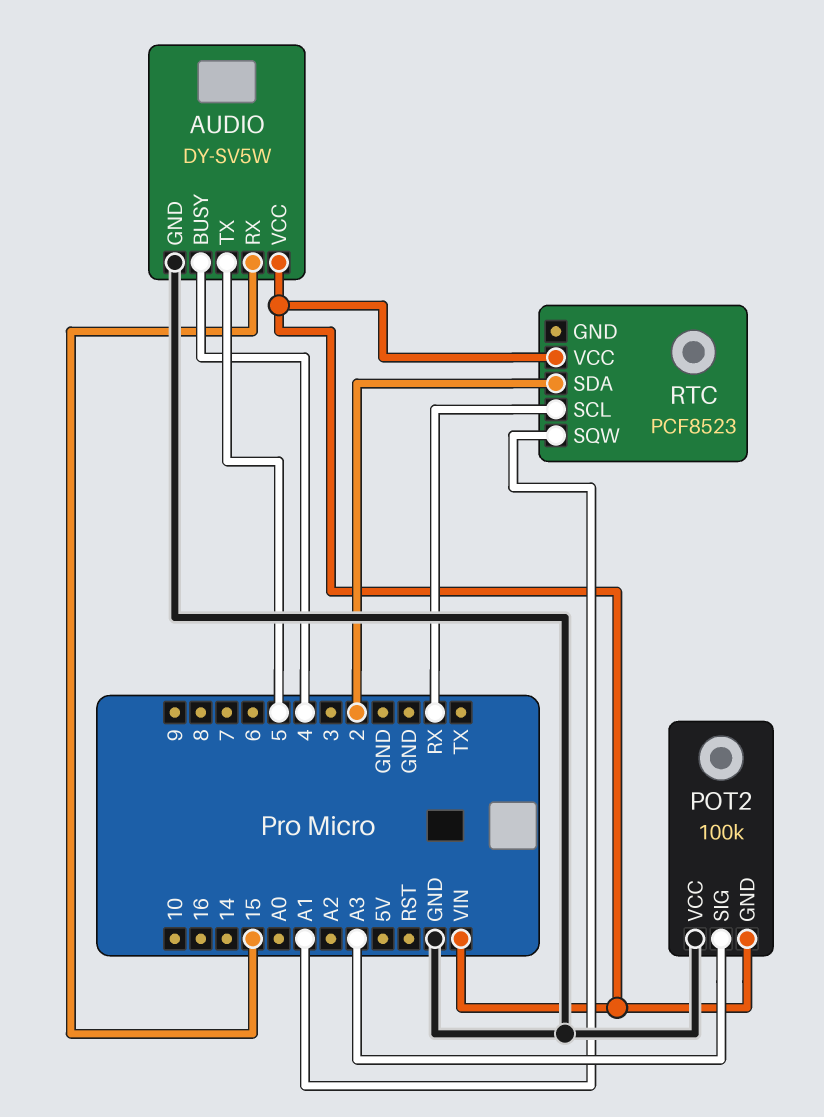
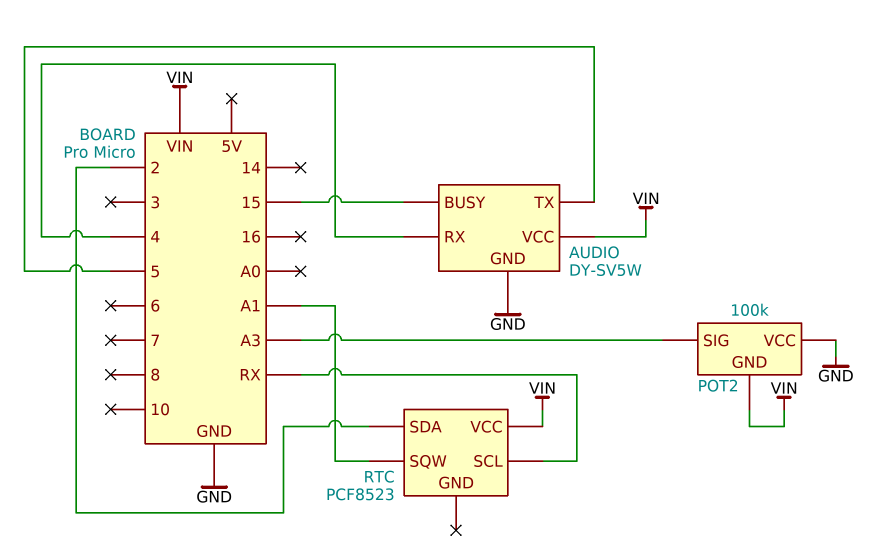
AUDIO pin BUSY: 4 -> 15
AUDIO pin RX: 15 -> 4

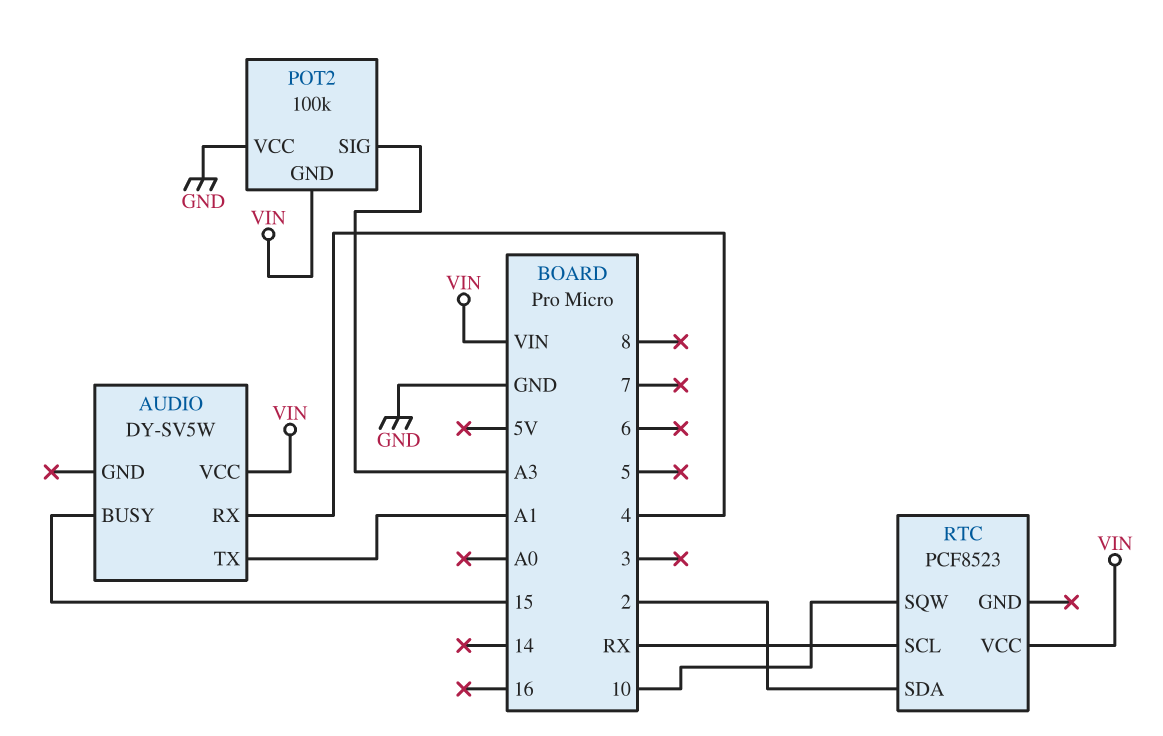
AUDIO pin GND: GND -> none
AUDIO pin TX: 5 -> A1
RTC pin SQW: A1 -> 10

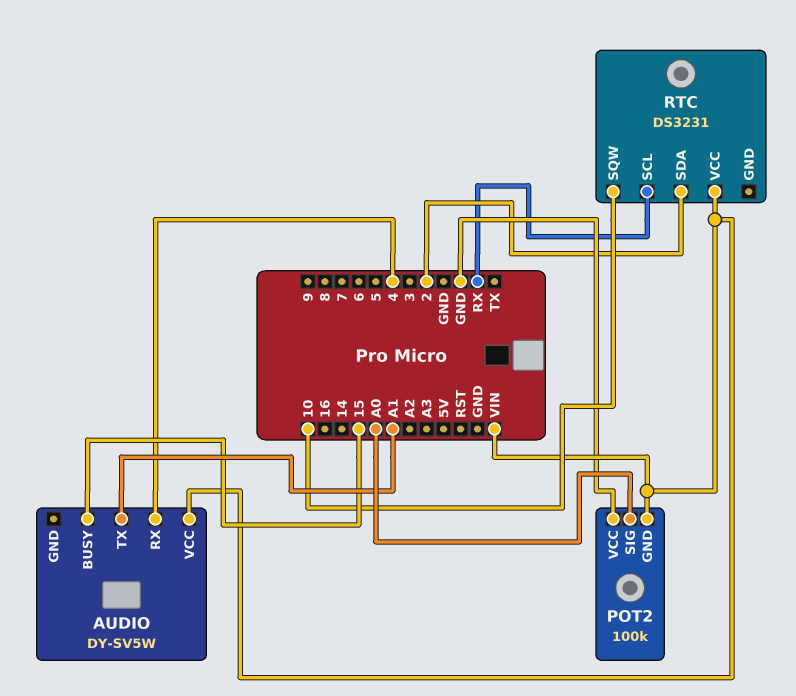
POT2 pin SIG: A3 -> A0
RTC: PCF8523 -> DS3231

